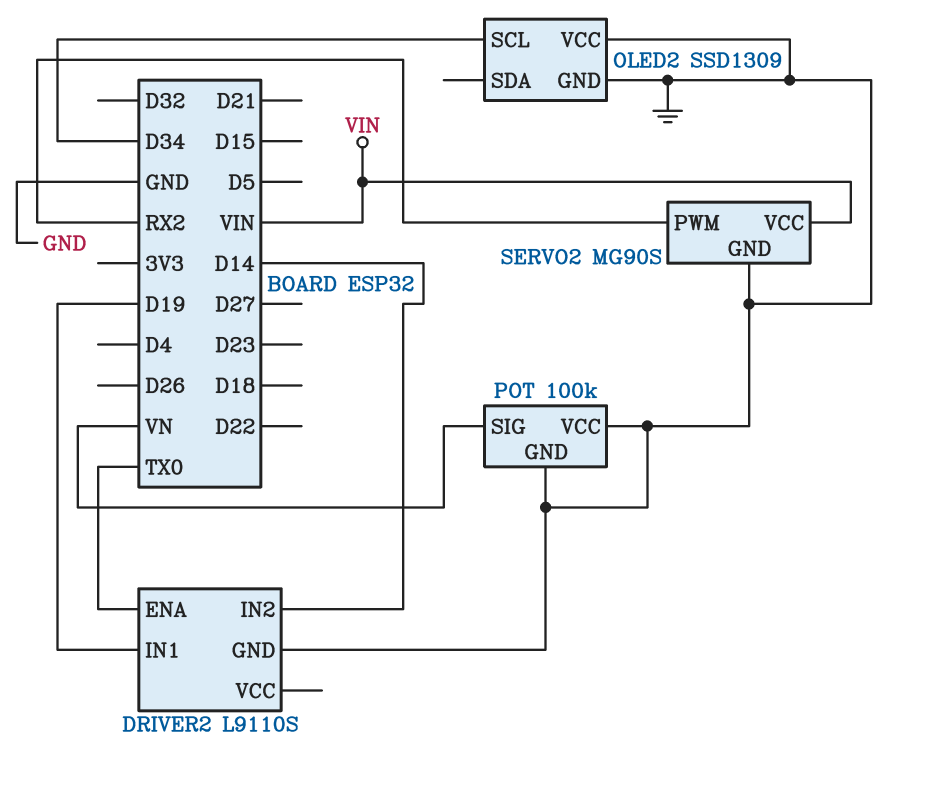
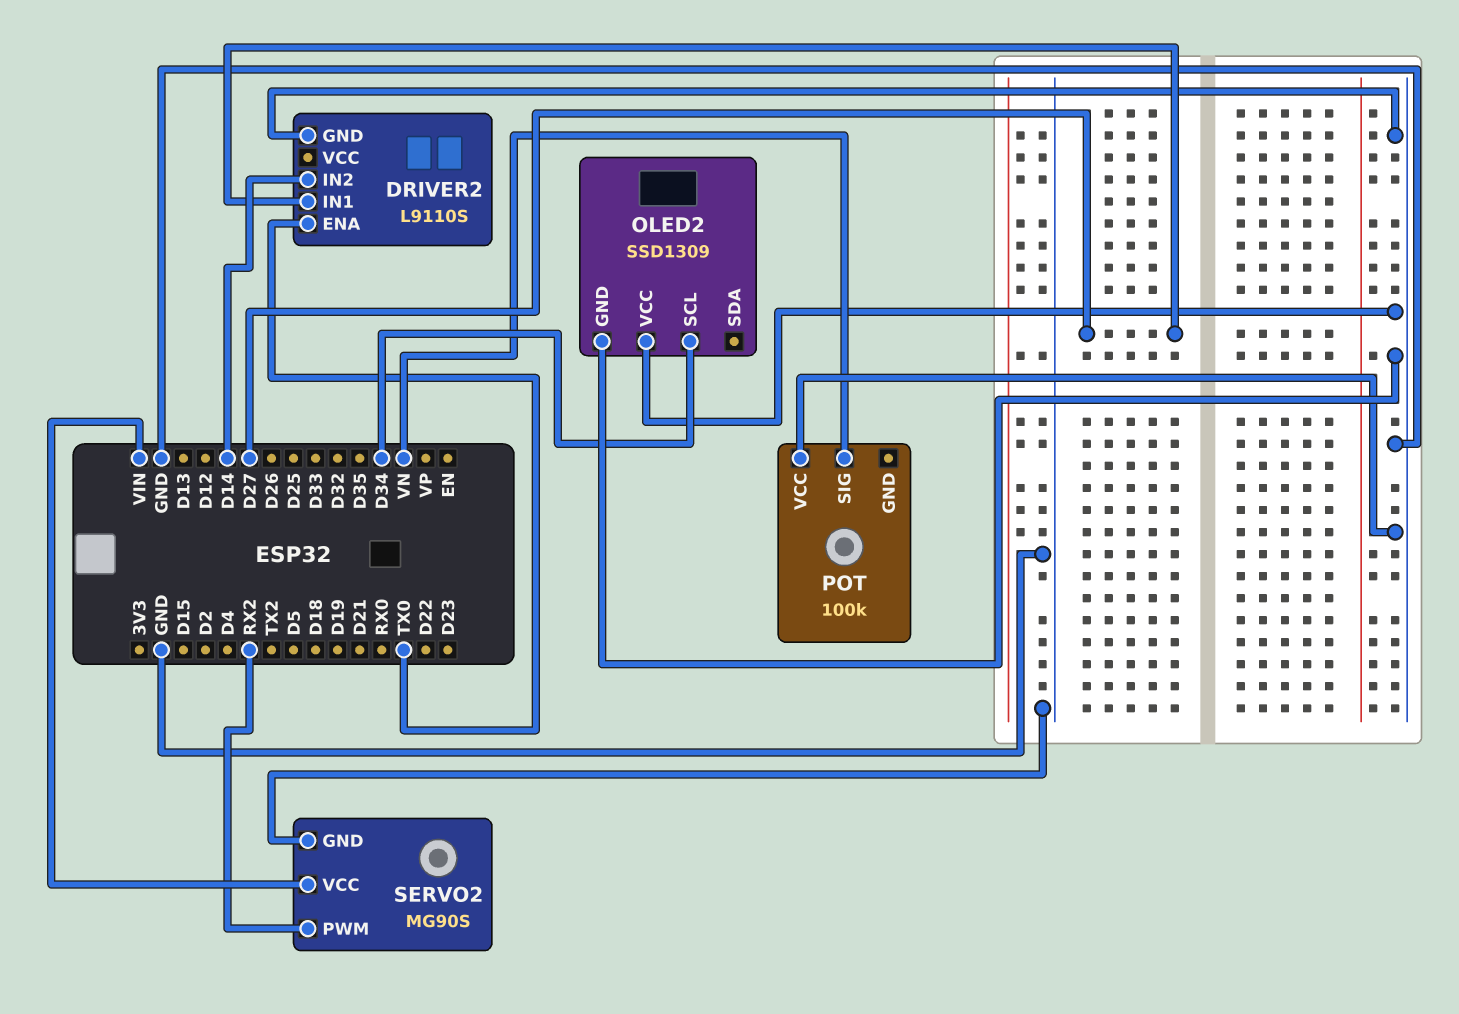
DRIVER2 pin IN1: D19 -> D27
POT pin GND: GND -> none

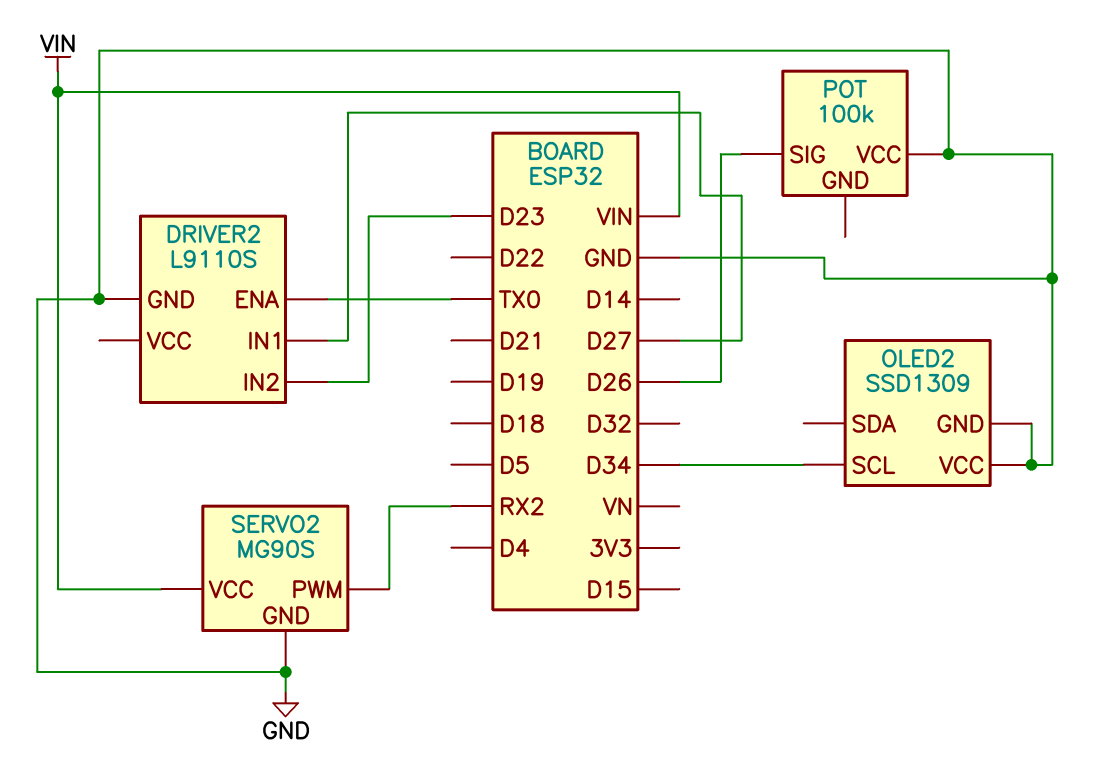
DRIVER2 pin IN2: D14 -> D23
POT pin SIG: VN -> D26

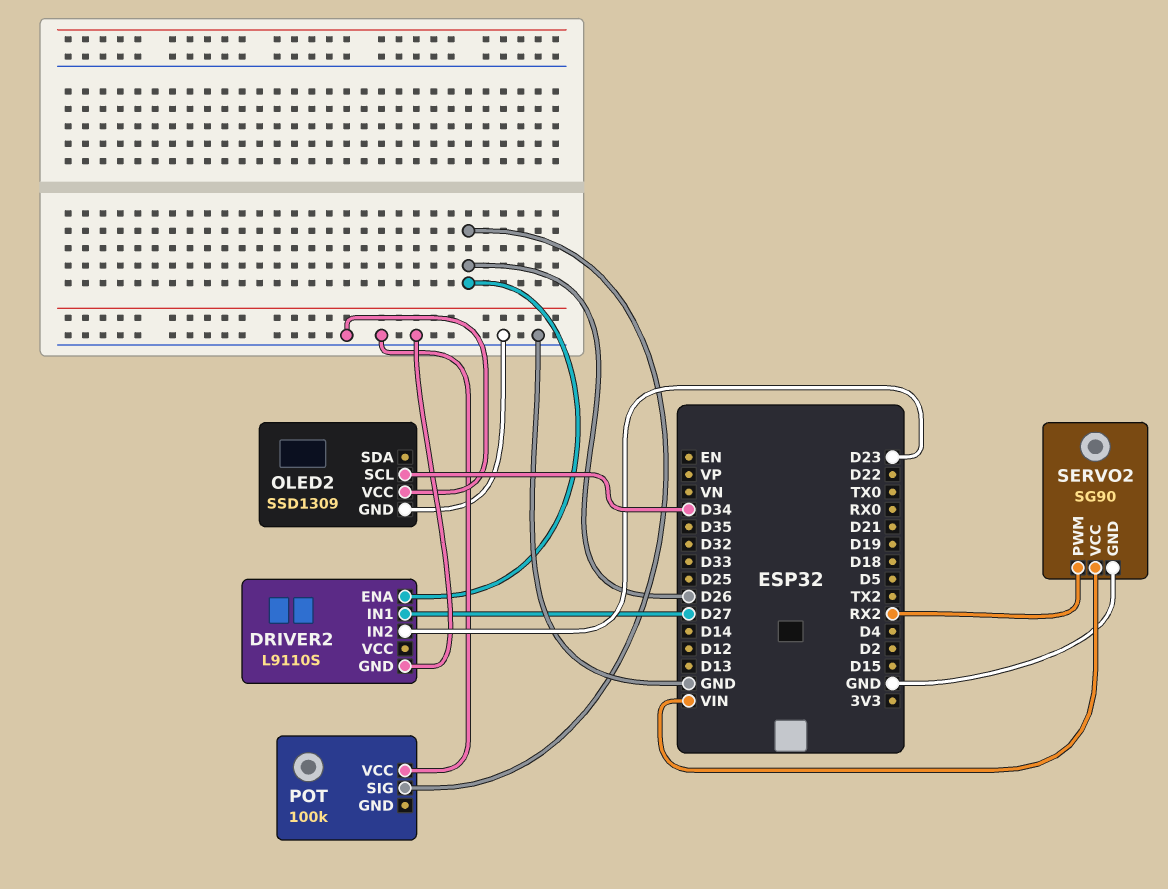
DRIVER2 pin ENA: TX0 -> D26
SERVO2: MG90S -> SG90

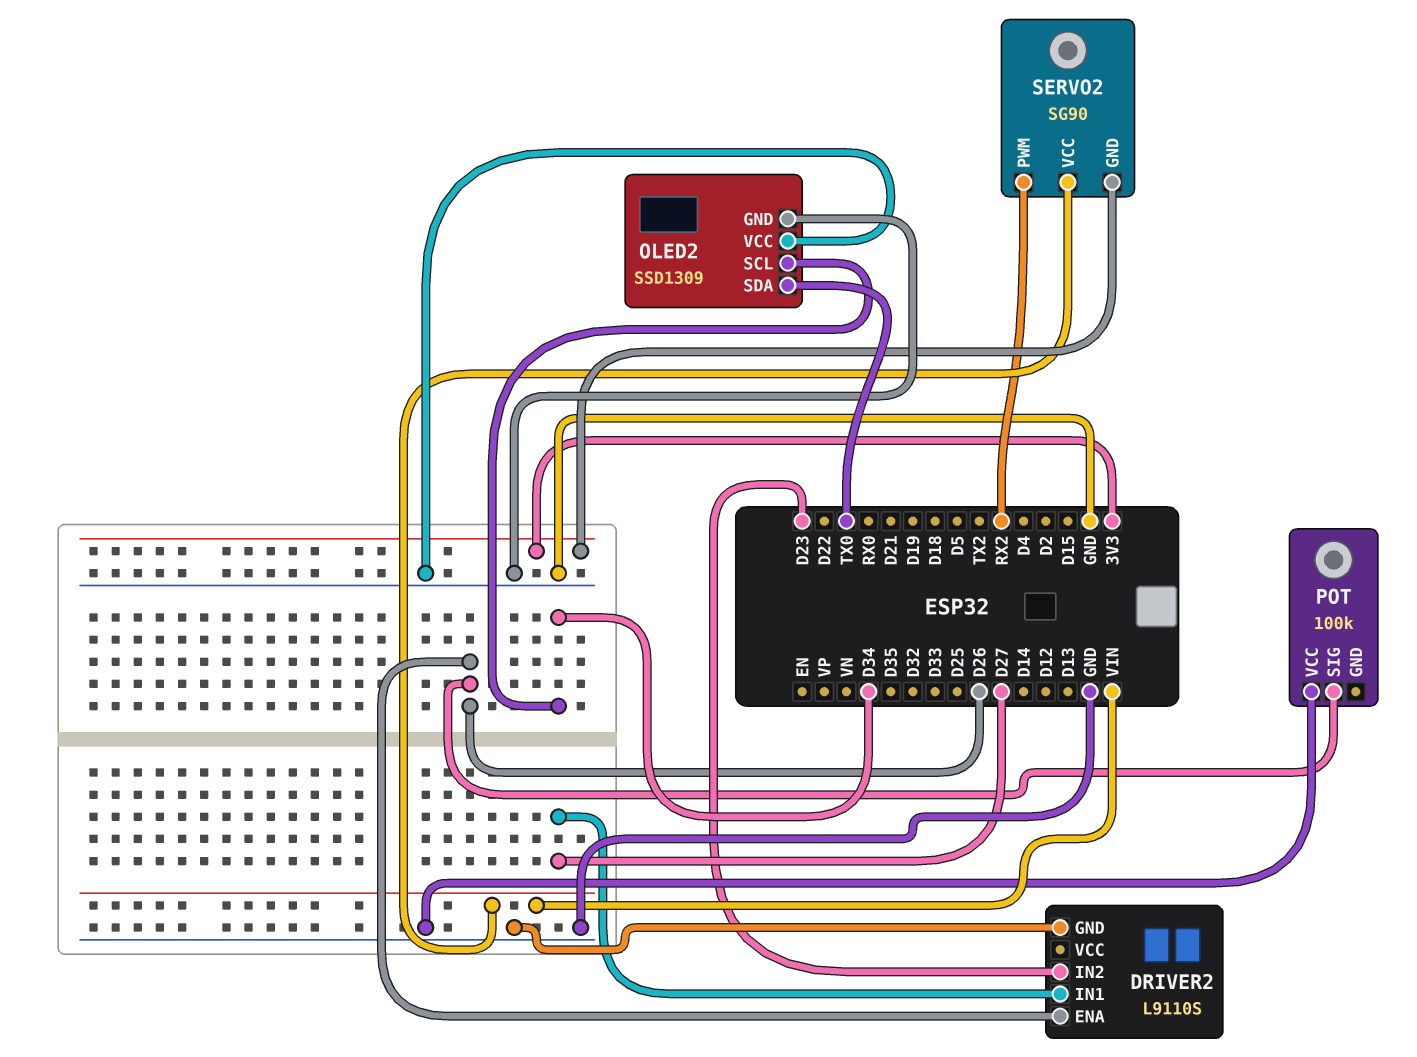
OLED2 pin SDA: none -> TX0
SERVO2 pin GND: GND -> 3V3

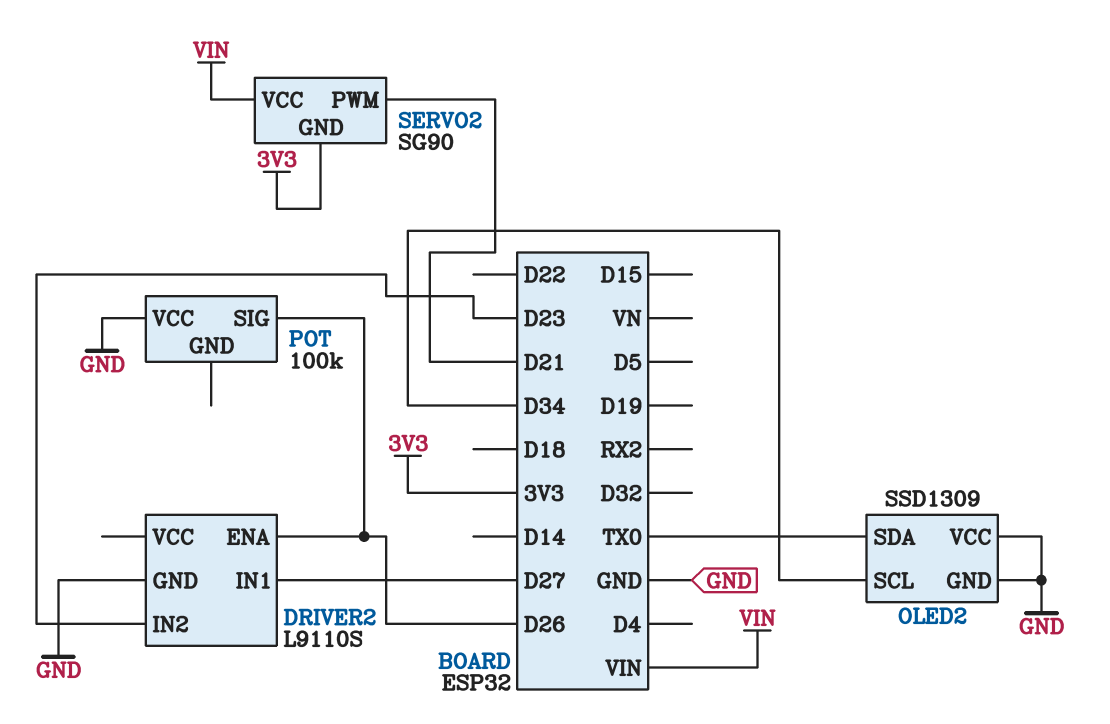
SERVO2 pin PWM: RX2 -> D21

